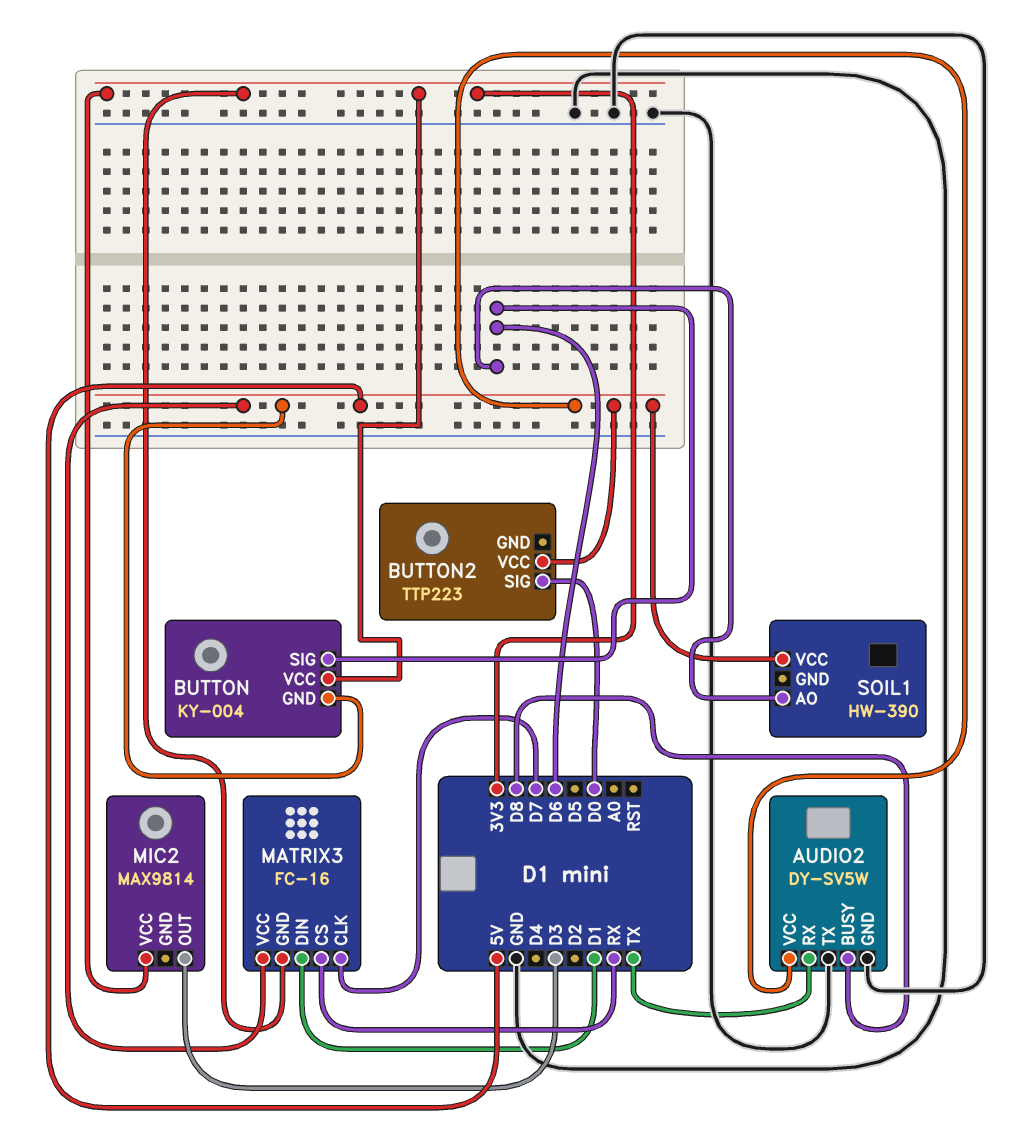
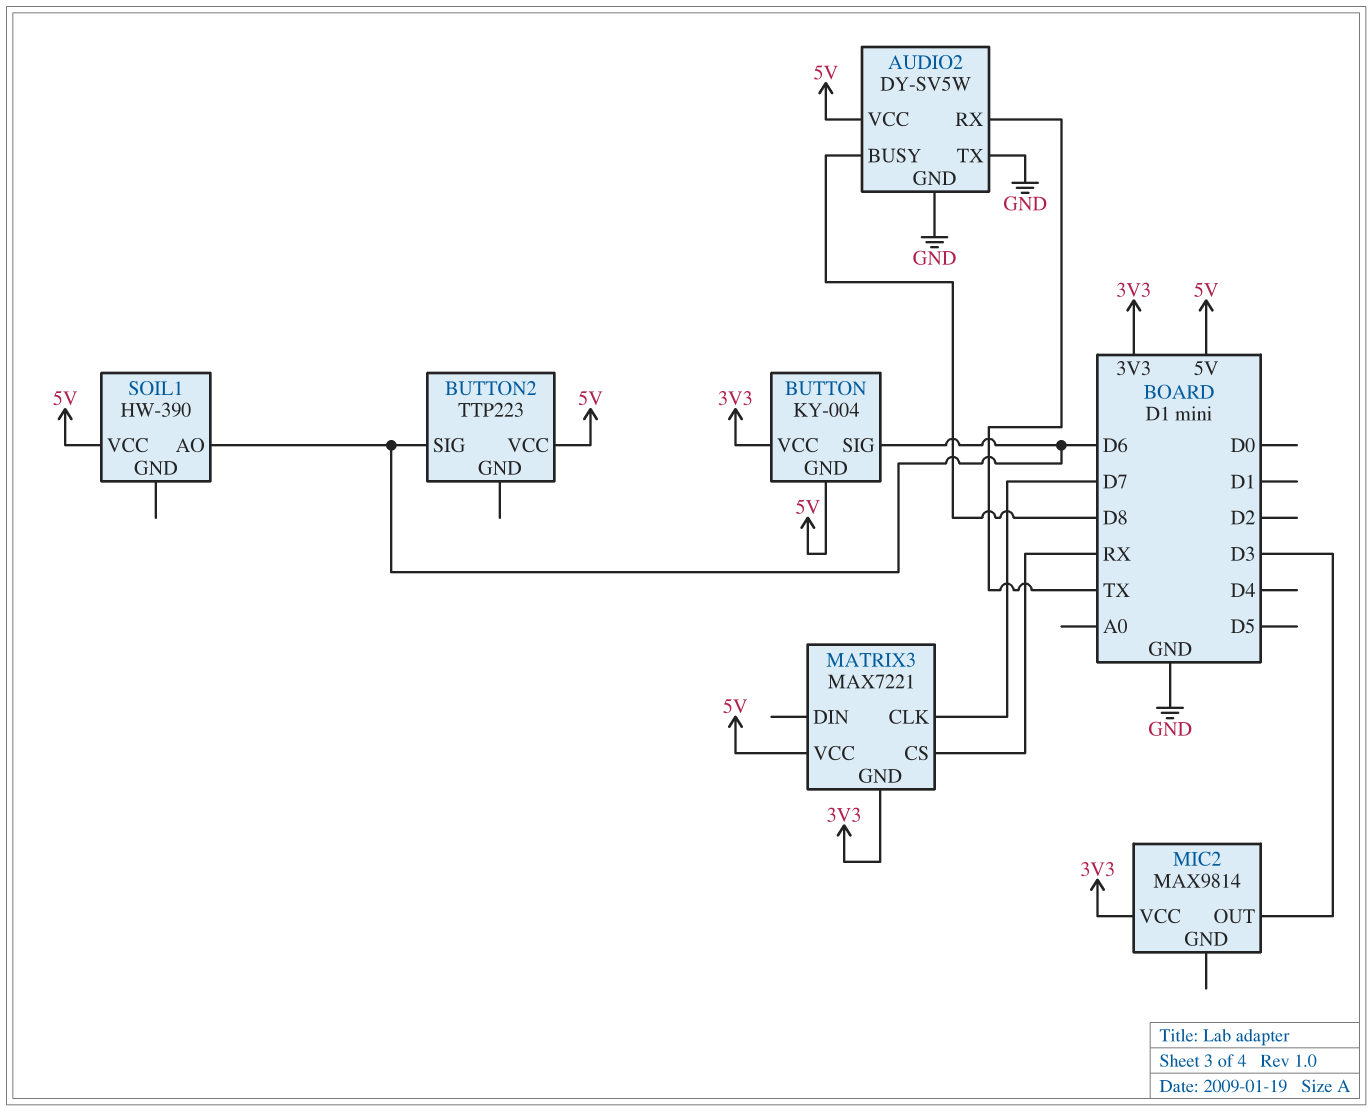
BUTTON2 pin SIG: D0 -> D6
MATRIX3: FC-16 -> MAX7221
MATRIX3 pin DIN: D1 -> none

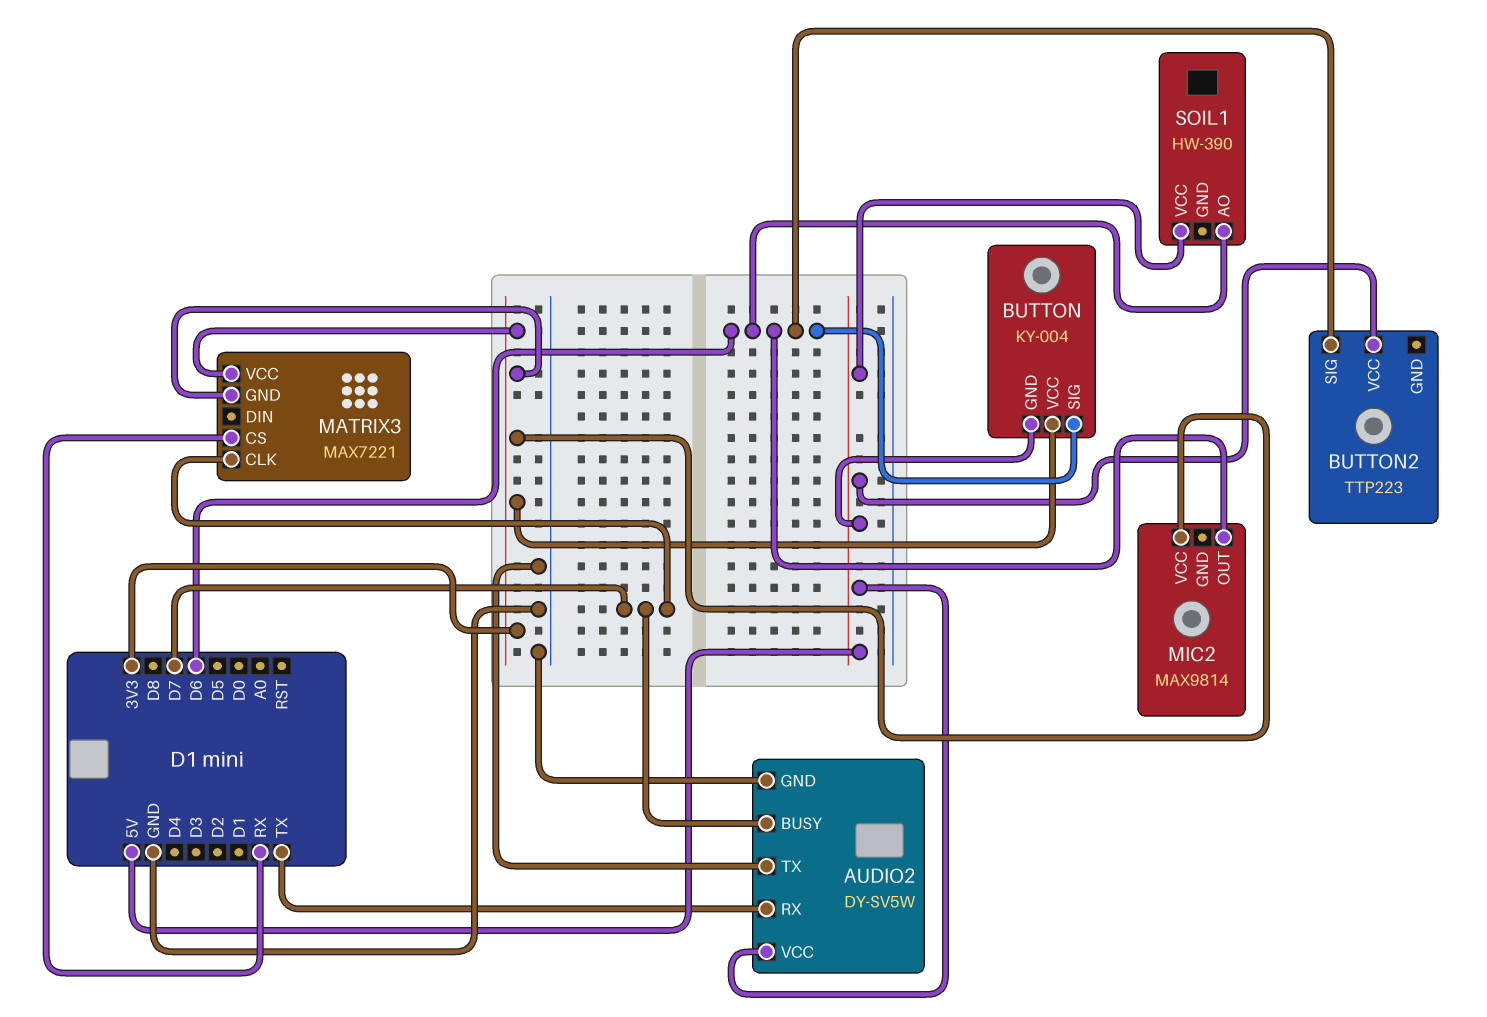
AUDIO2 pin BUSY: D8 -> D7
MATRIX3 pin VCC: 5V -> 3V3
MIC2 pin OUT: D3 -> D6

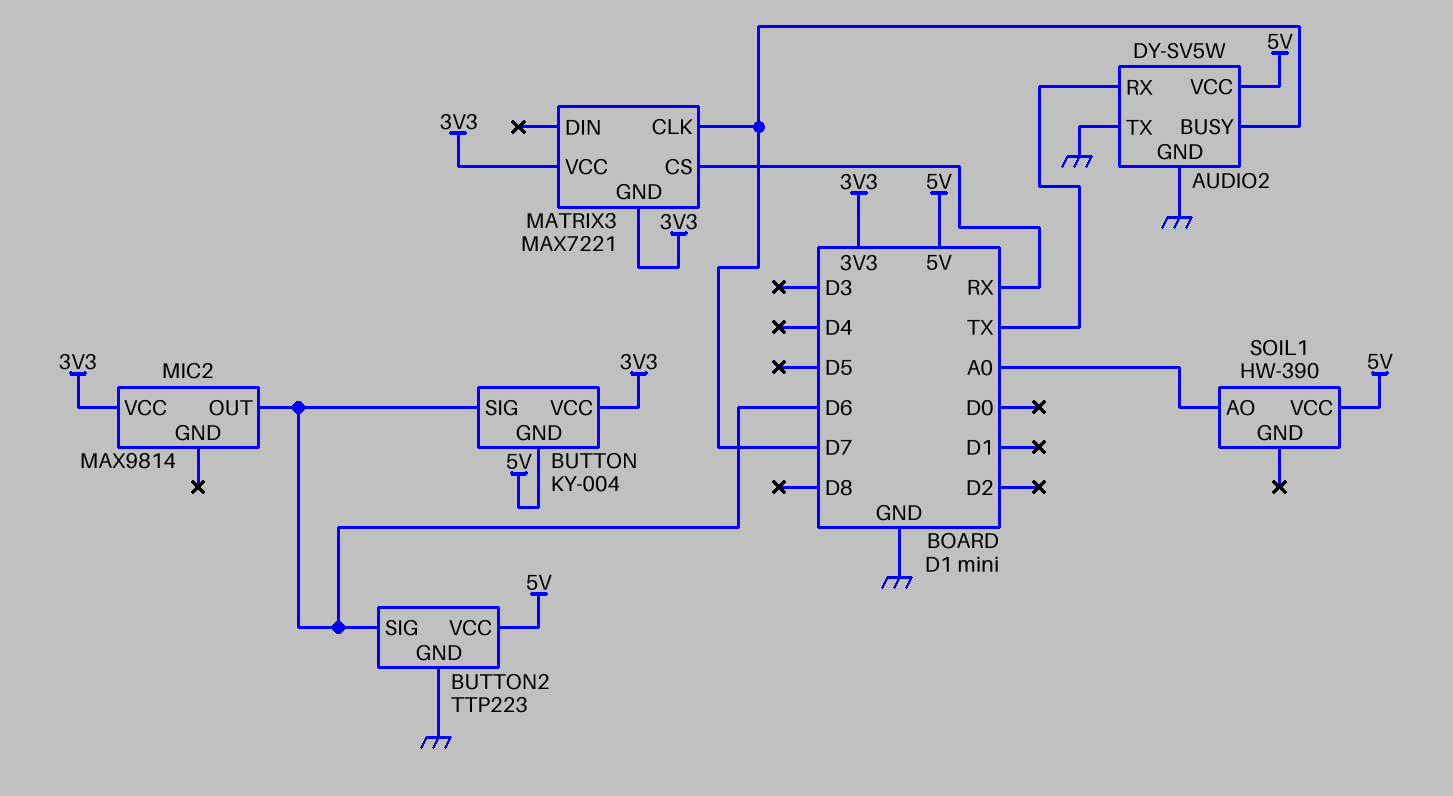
BUTTON2 pin GND: none -> GND
SOIL1 pin AO: D6 -> A0

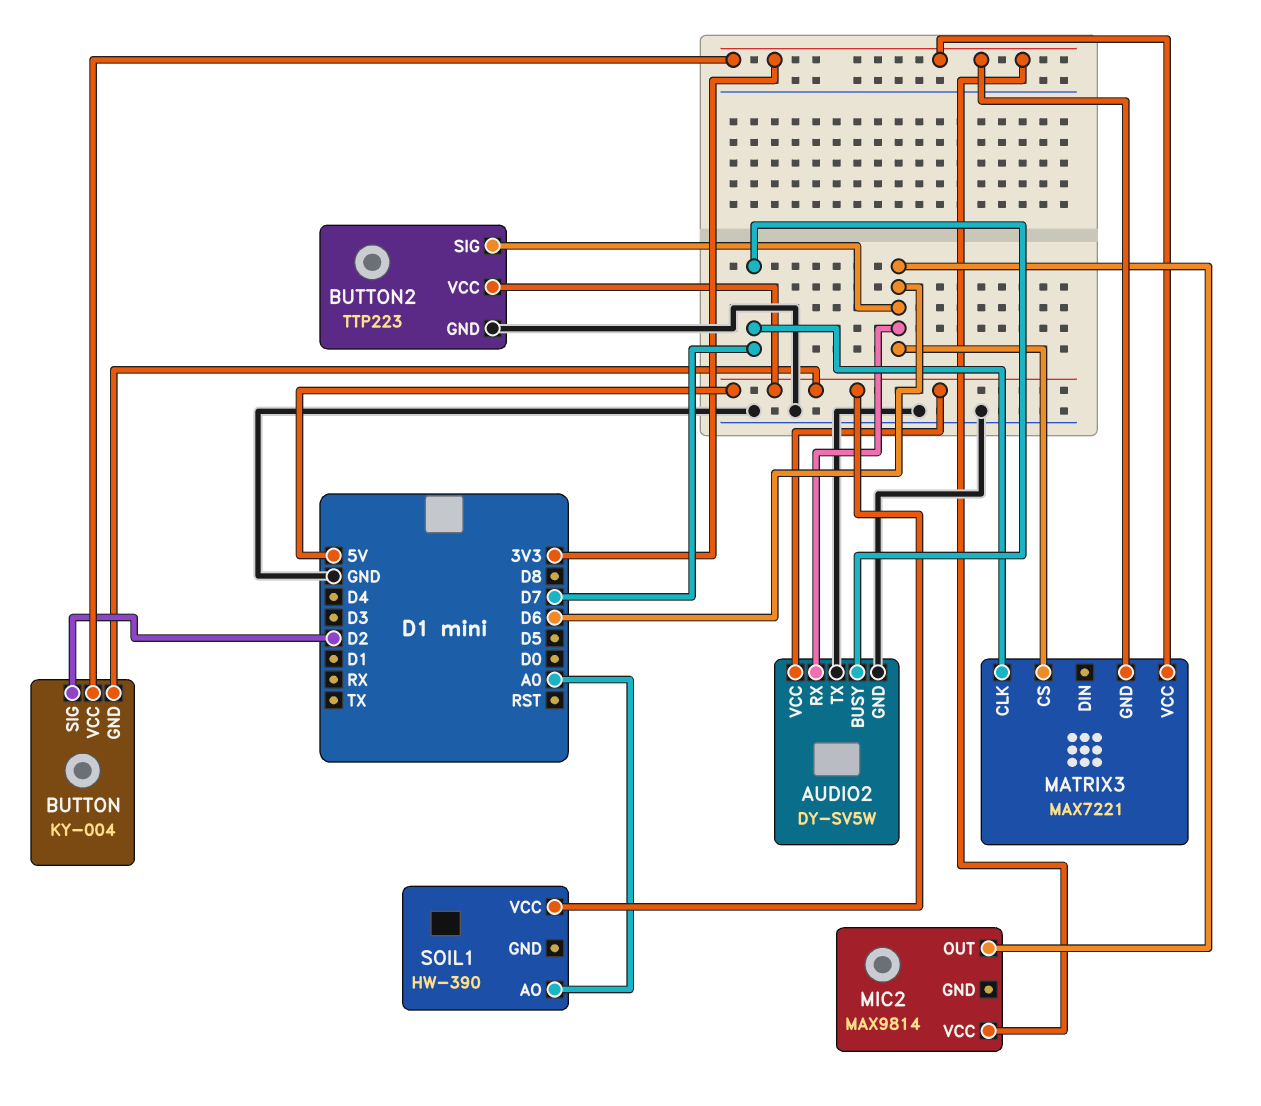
AUDIO2 pin RX: TX -> D6
BUTTON pin SIG: D6 -> D2
MATRIX3 pin CS: RX -> D6

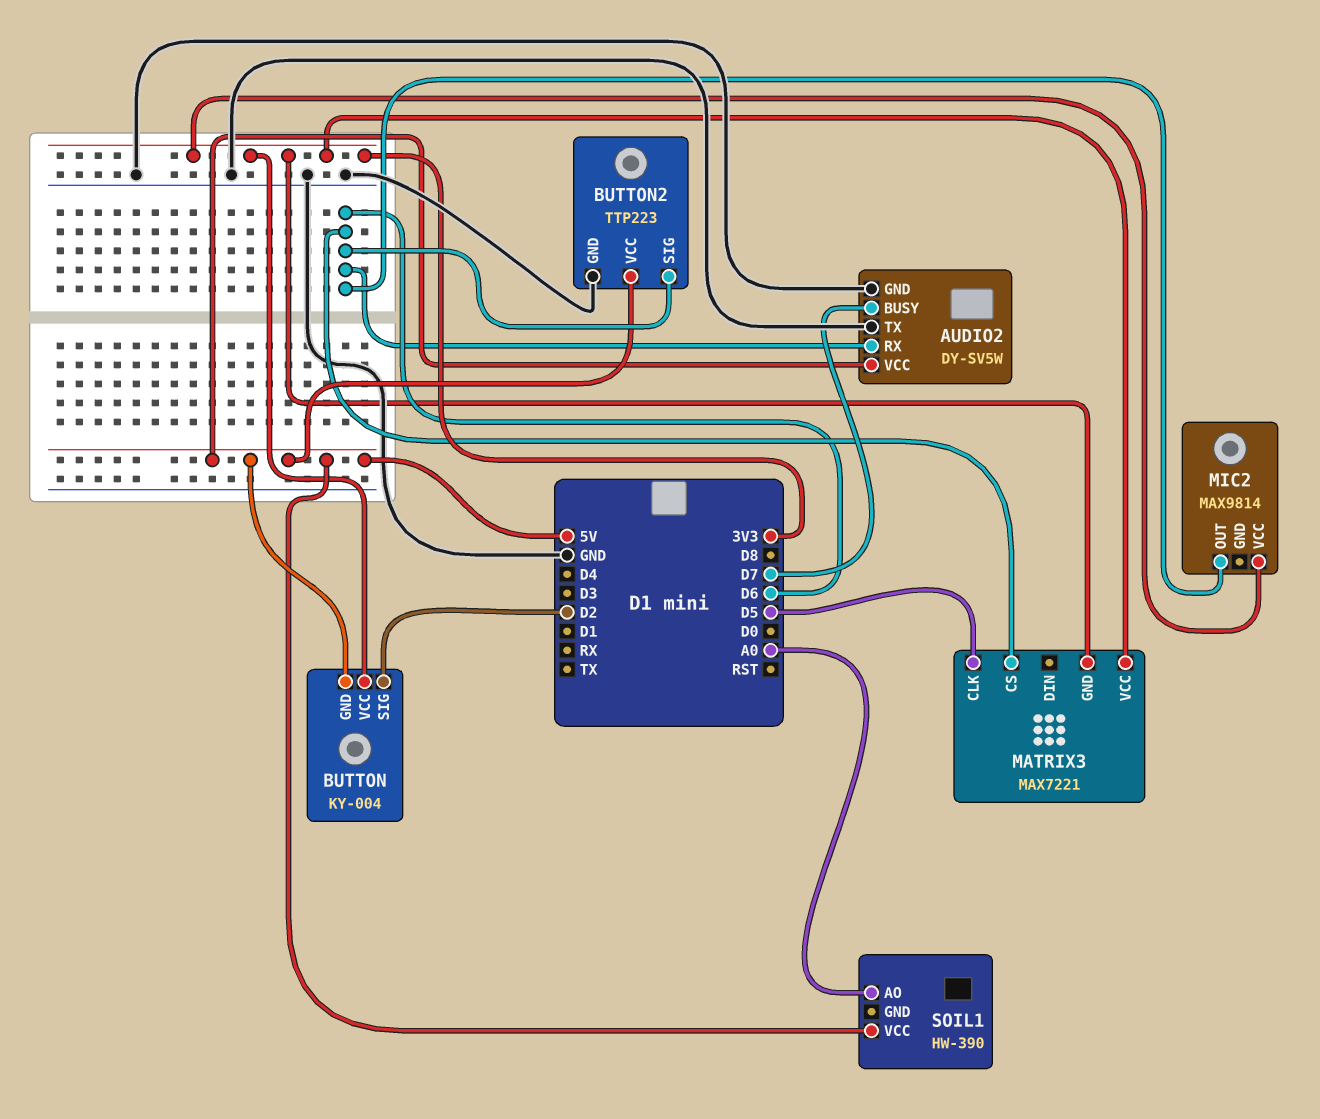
MATRIX3 pin CLK: D7 -> D5

